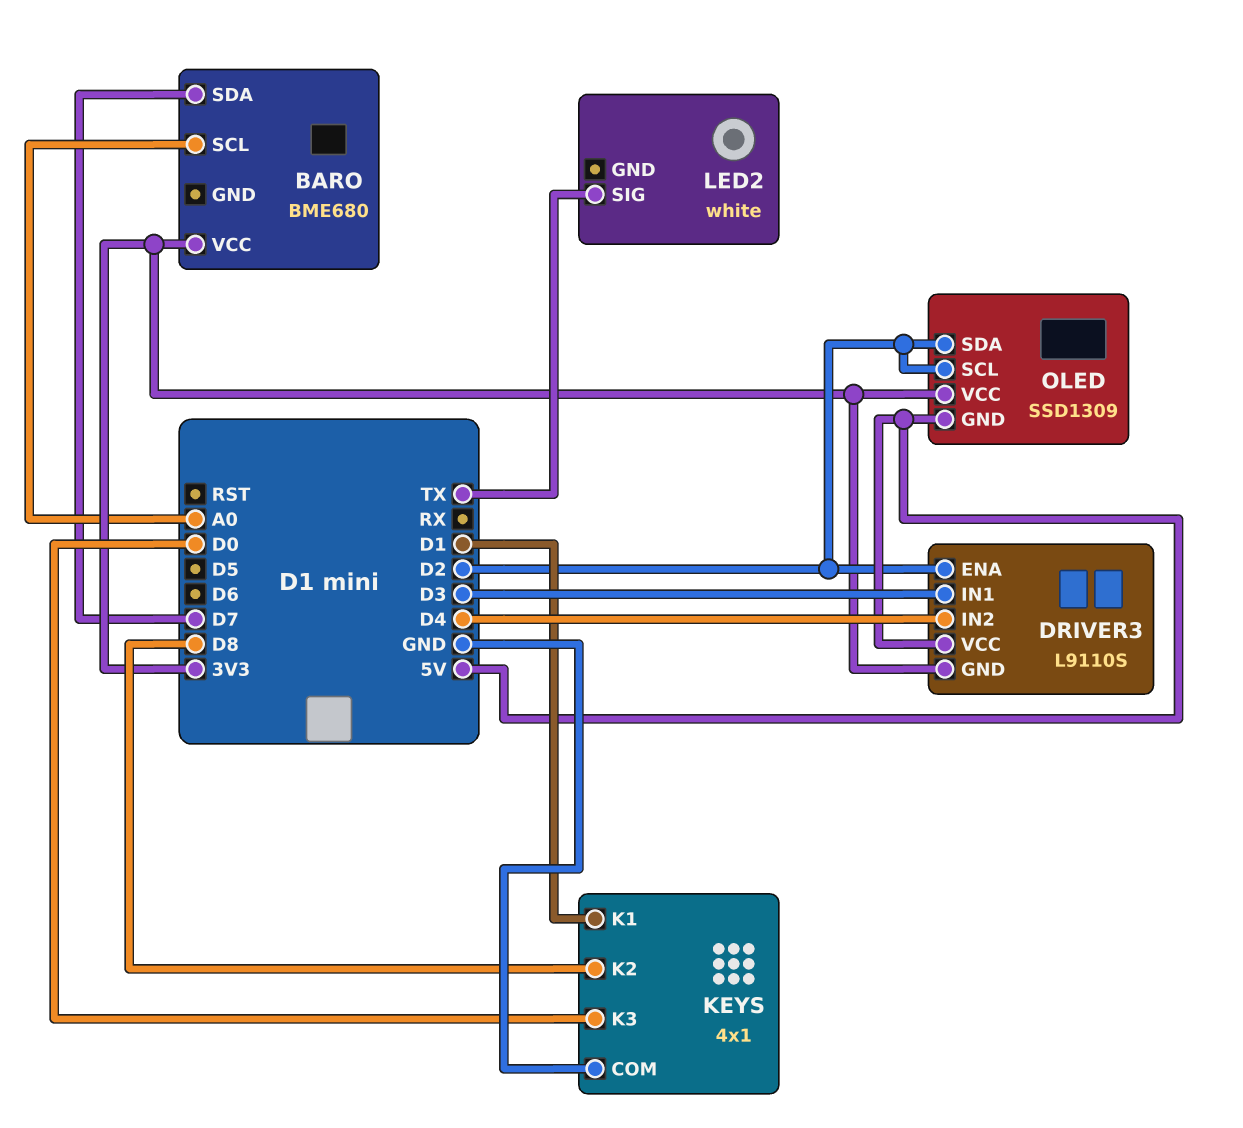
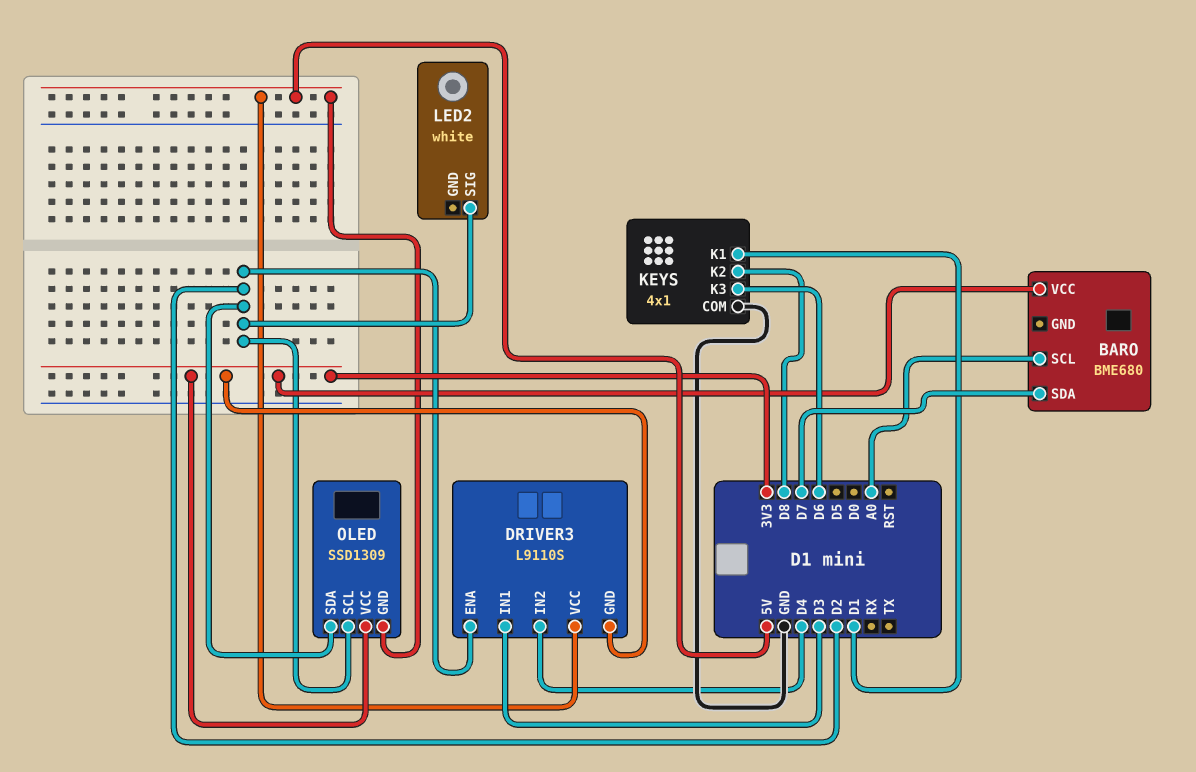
KEYS pin K3: D0 -> D6
LED2 pin SIG: TX -> D2

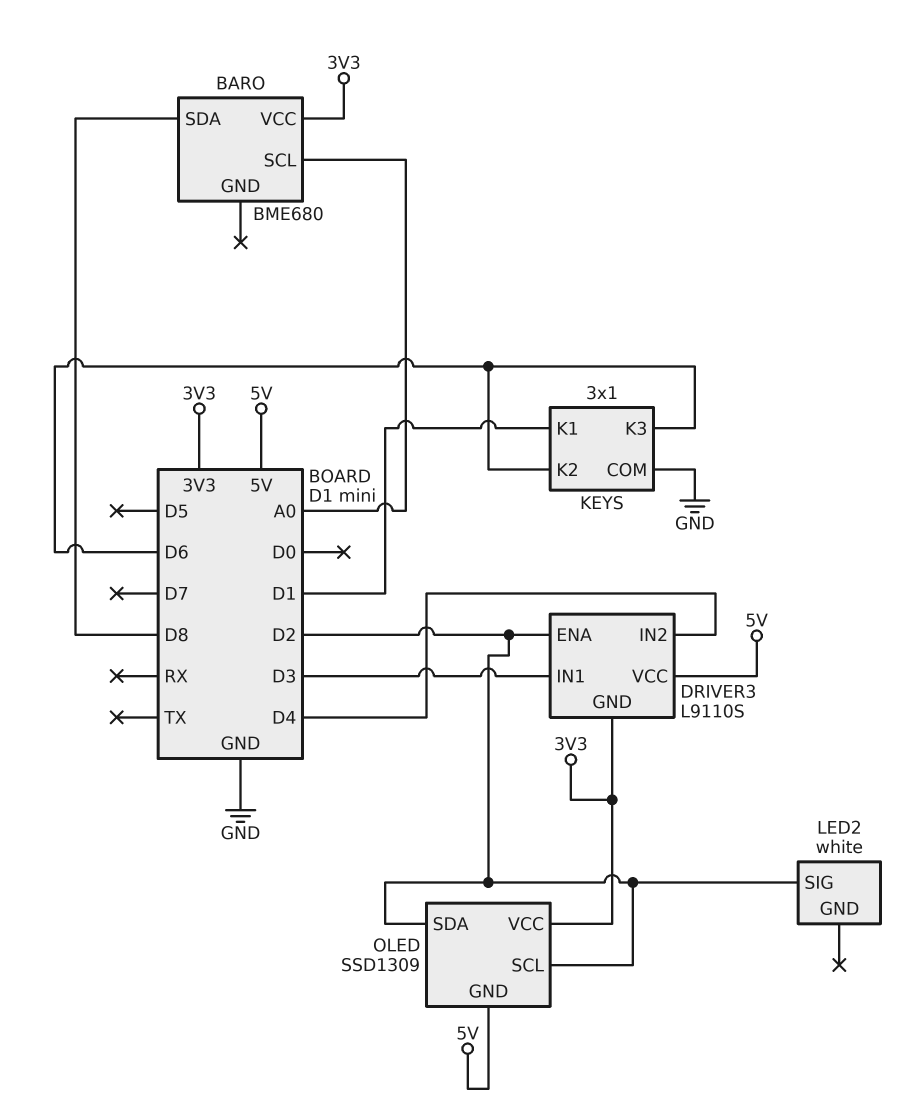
BARO pin SDA: D7 -> D8
KEYS: 4x1 -> 3x1
KEYS pin K2: D8 -> D6

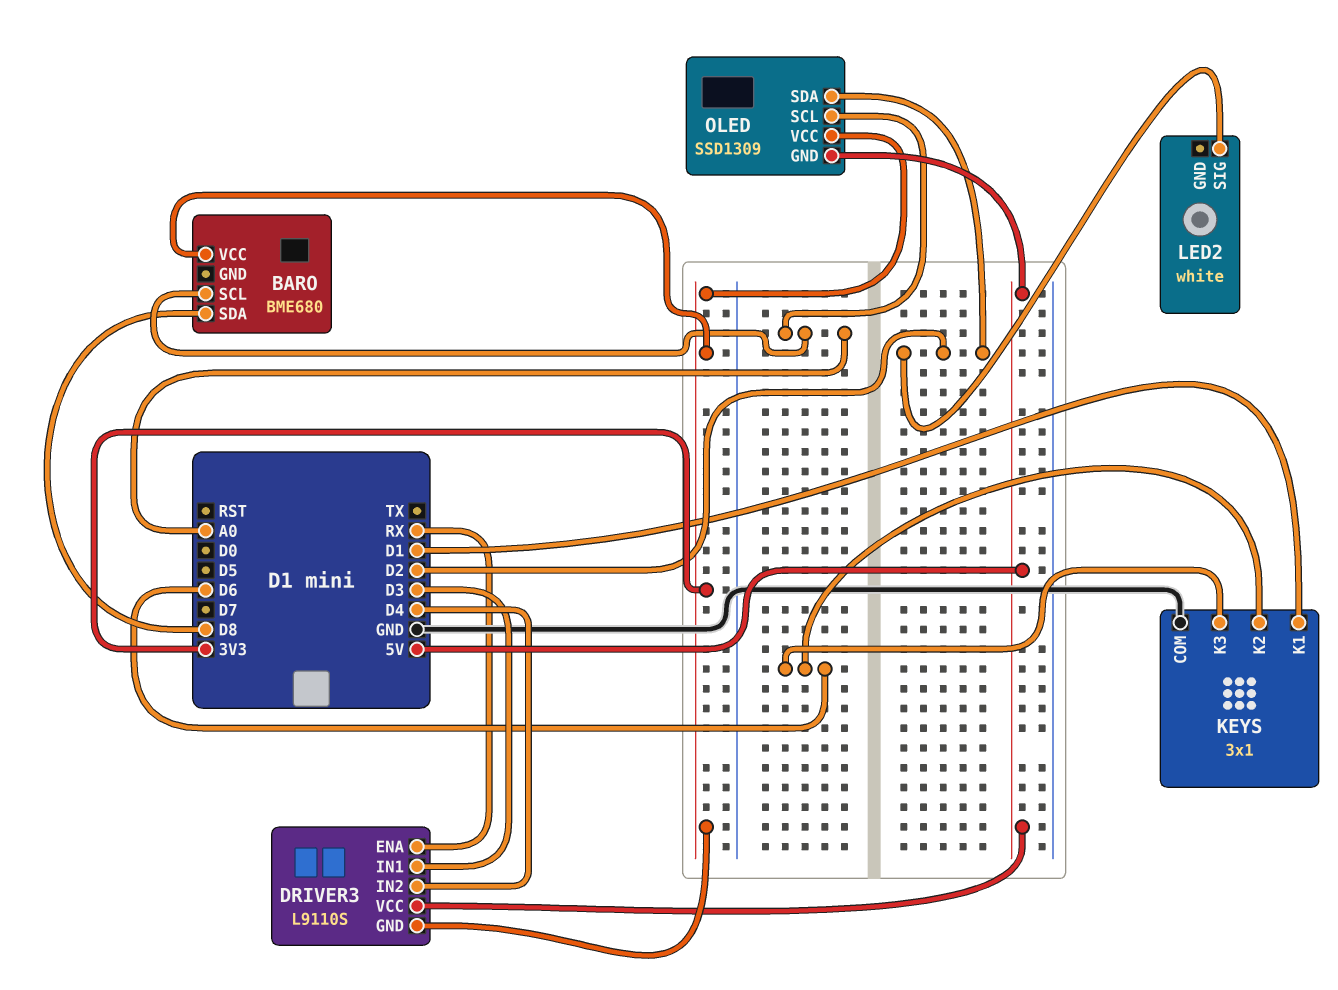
DRIVER3 pin ENA: D2 -> RX
OLED pin SCL: D2 -> A0

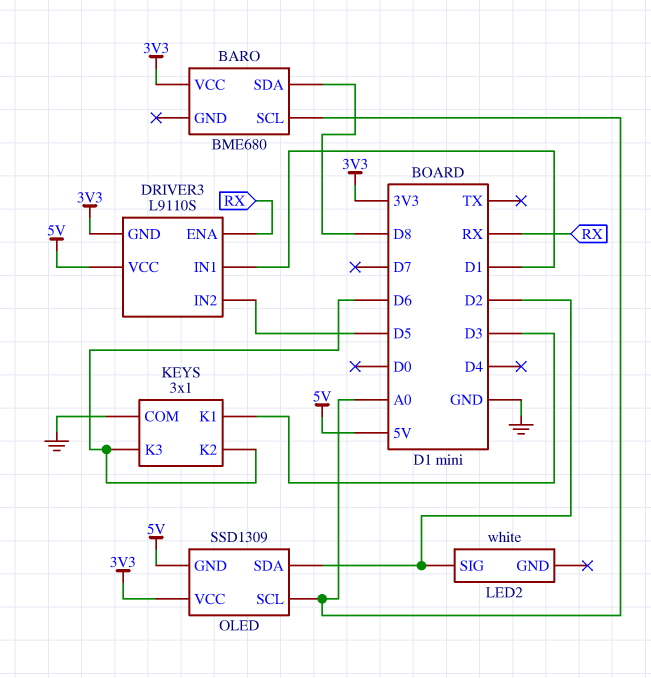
DRIVER3 pin IN1: D3 -> D1
DRIVER3 pin IN2: D4 -> D5
KEYS pin K1: D1 -> D3

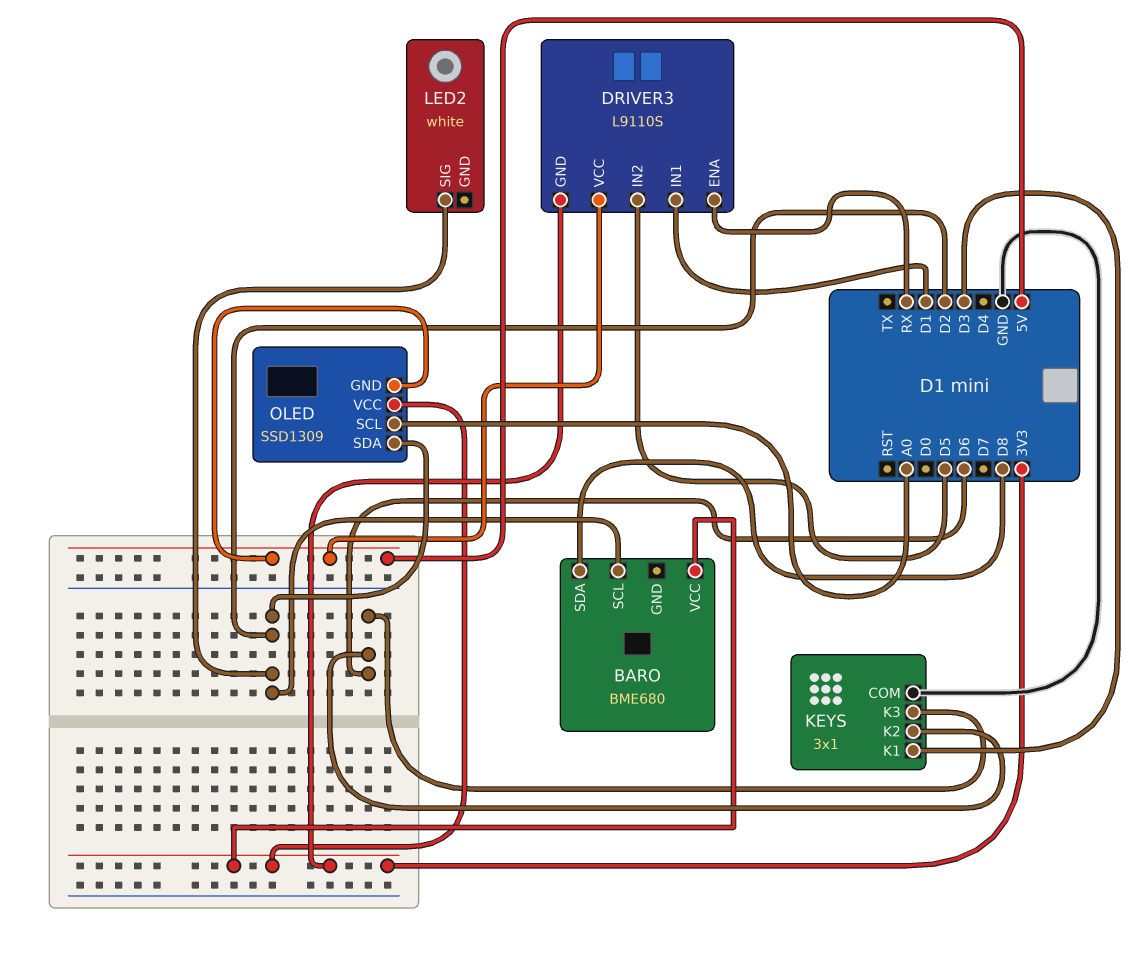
BARO pin SCL: A0 -> D2

